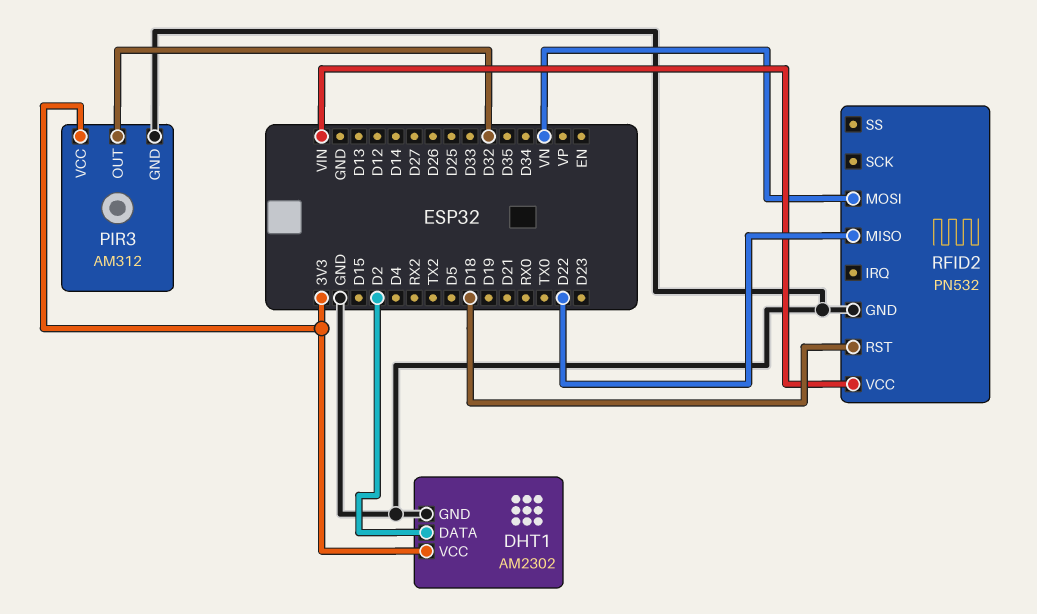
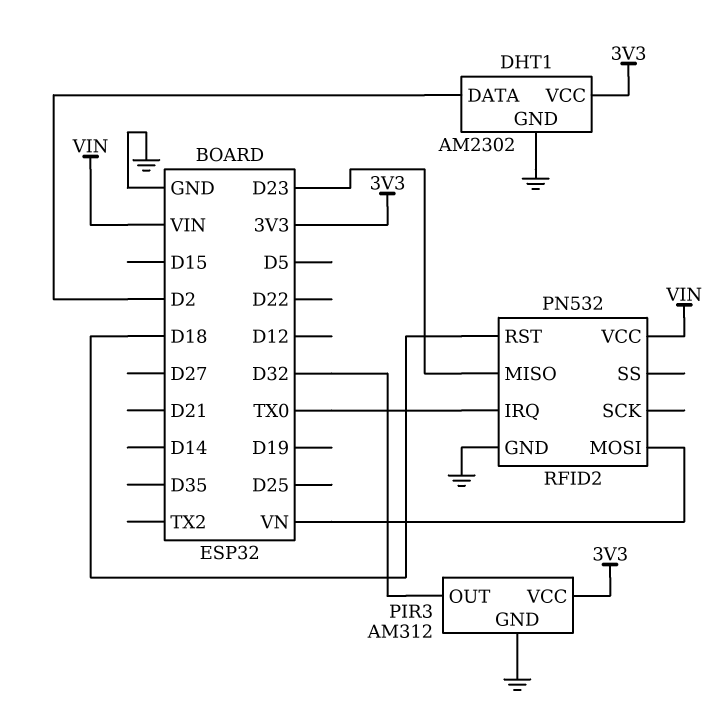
RFID2 pin IRQ: none -> TX0
RFID2 pin MISO: D22 -> D23

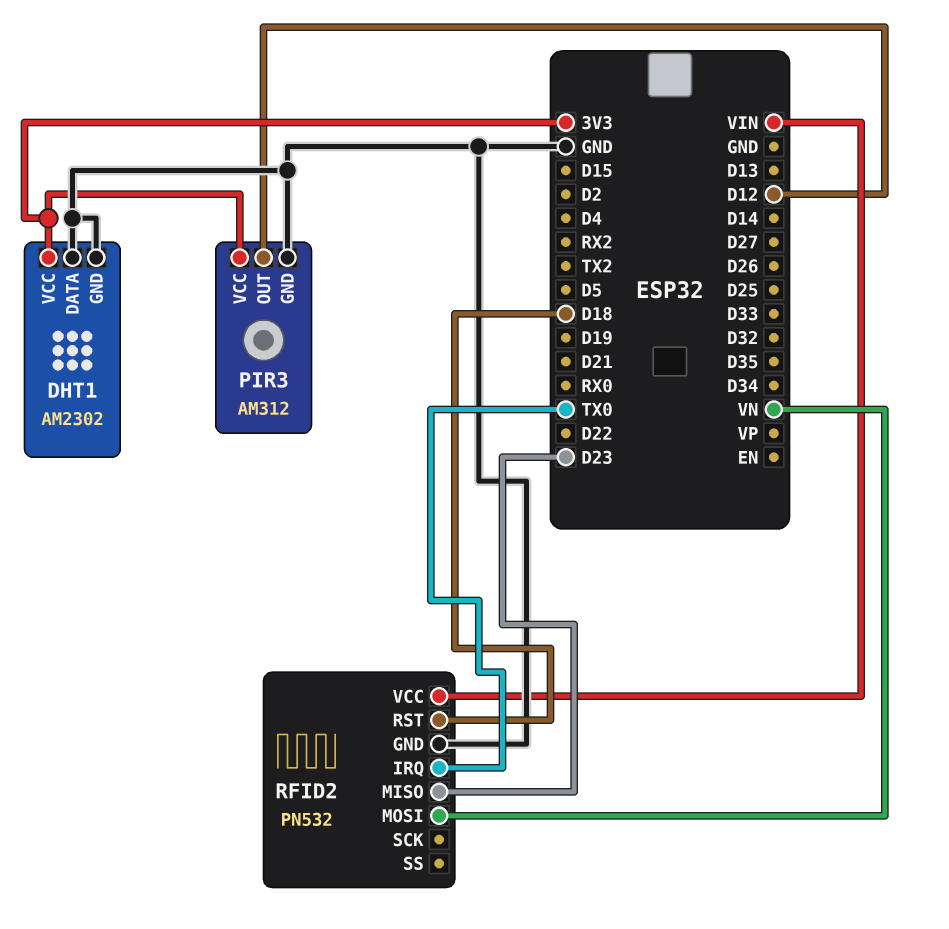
DHT1 pin DATA: D2 -> GND
PIR3 pin OUT: D32 -> D12

